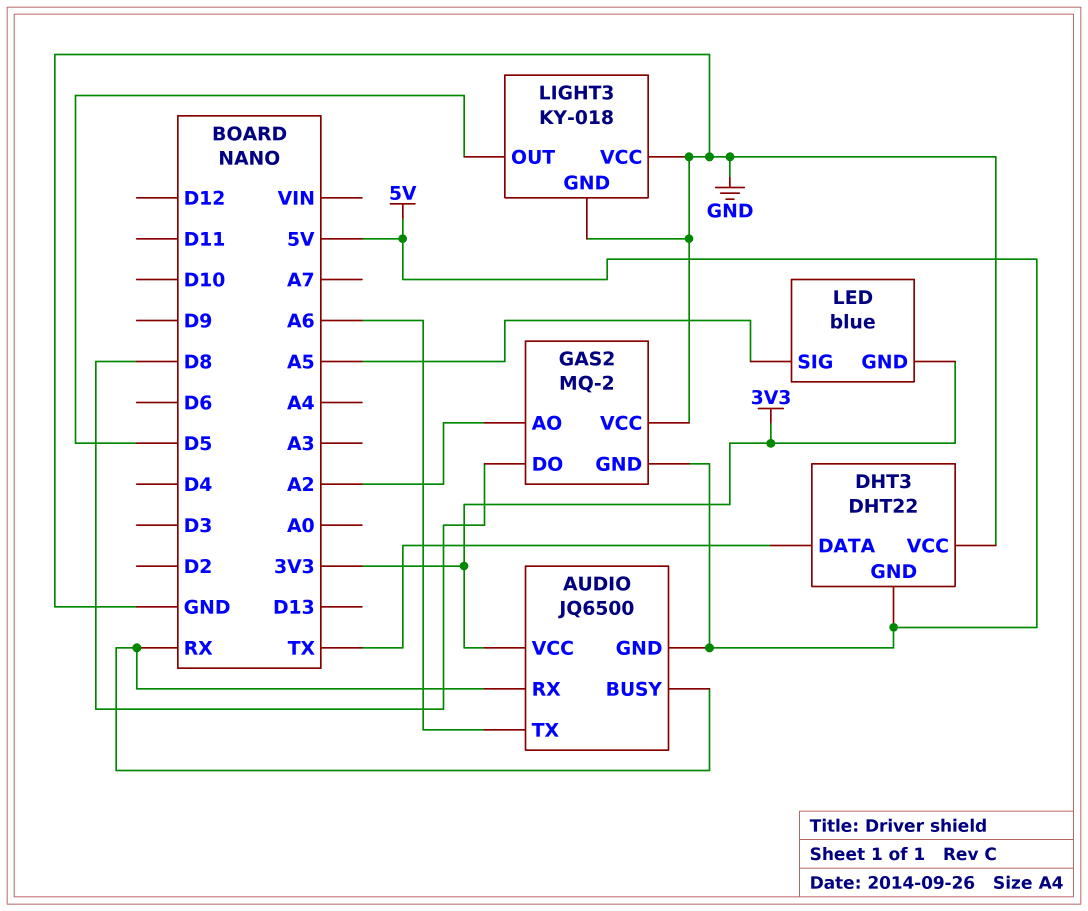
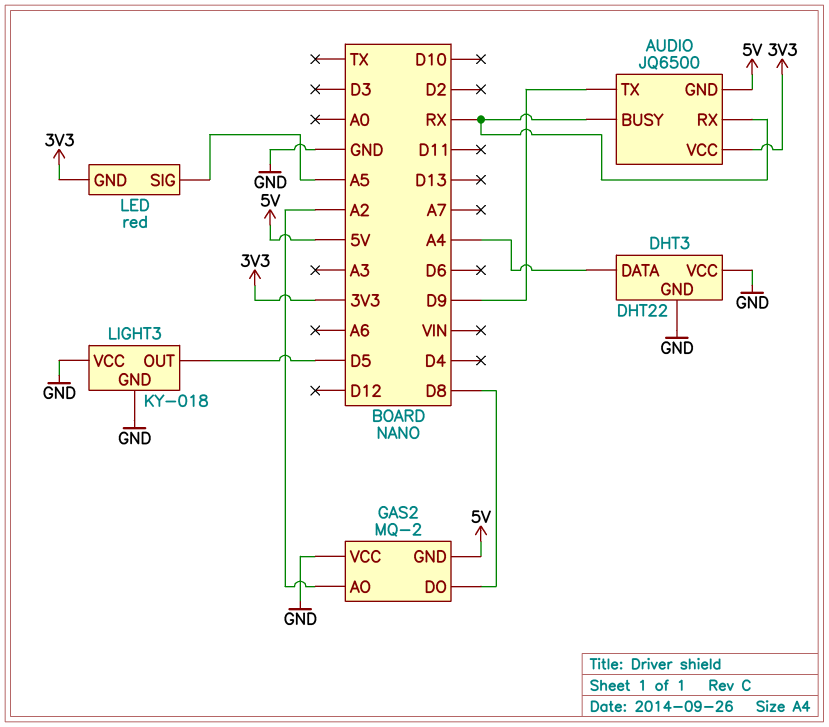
AUDIO pin TX: A6 -> D9
DHT3 pin DATA: TX -> A4
DHT3 pin GND: 5V -> GND
LED: blue -> red

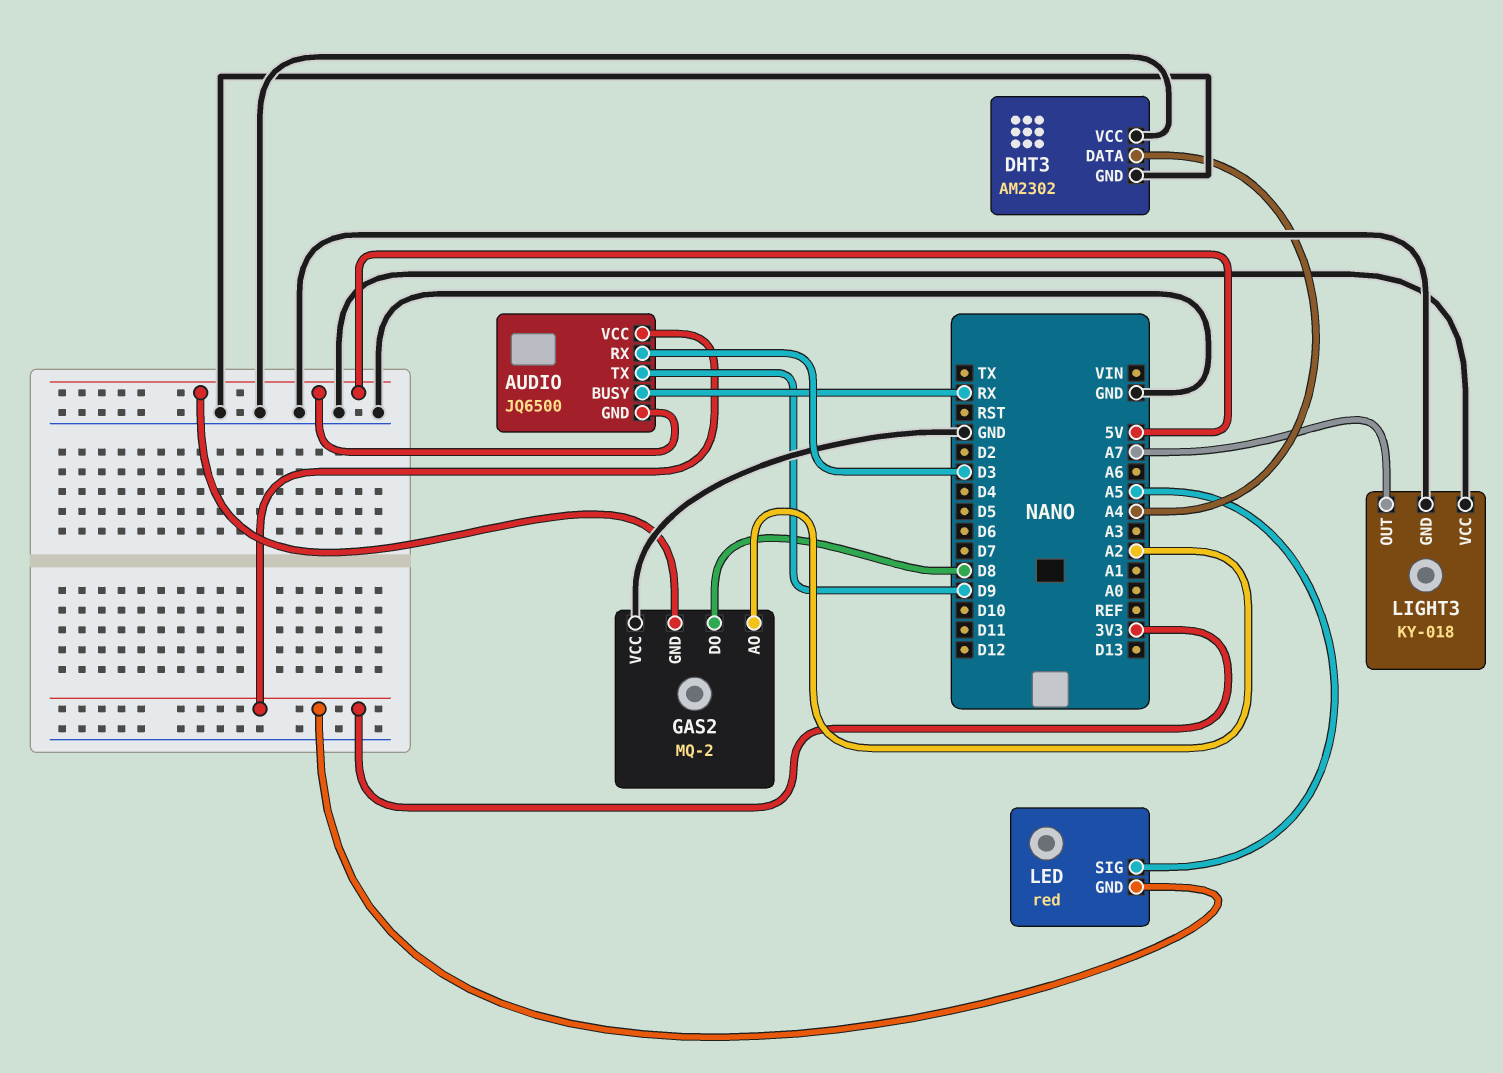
AUDIO pin RX: RX -> D3
DHT3: DHT22 -> AM2302
LIGHT3 pin OUT: D5 -> A7

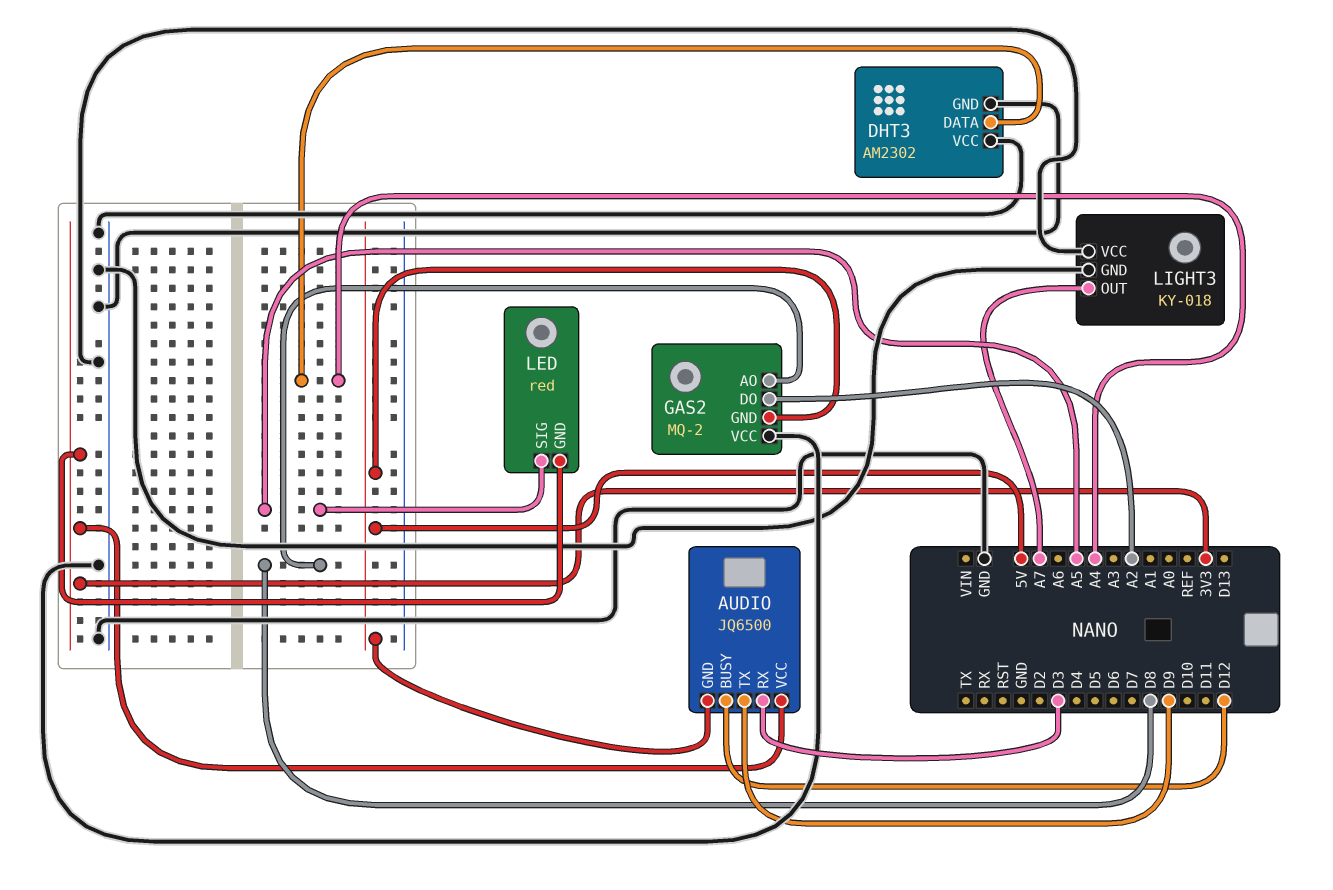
AUDIO pin BUSY: RX -> D12
GAS2 pin AO: A2 -> D8
GAS2 pin DO: D8 -> A2

